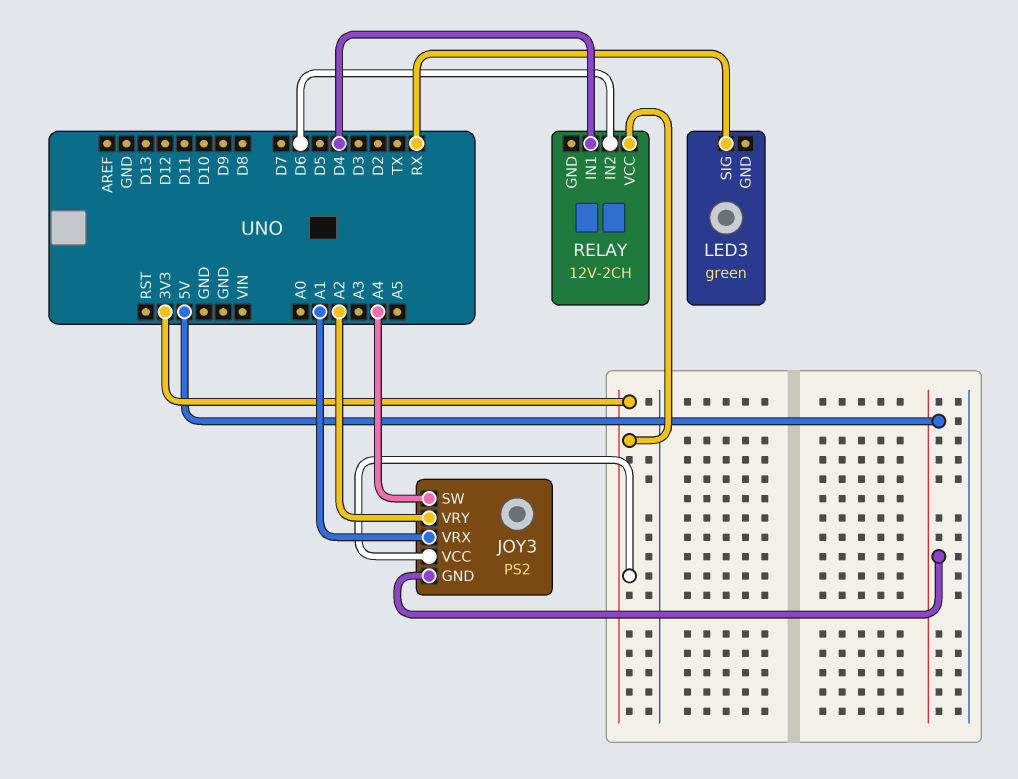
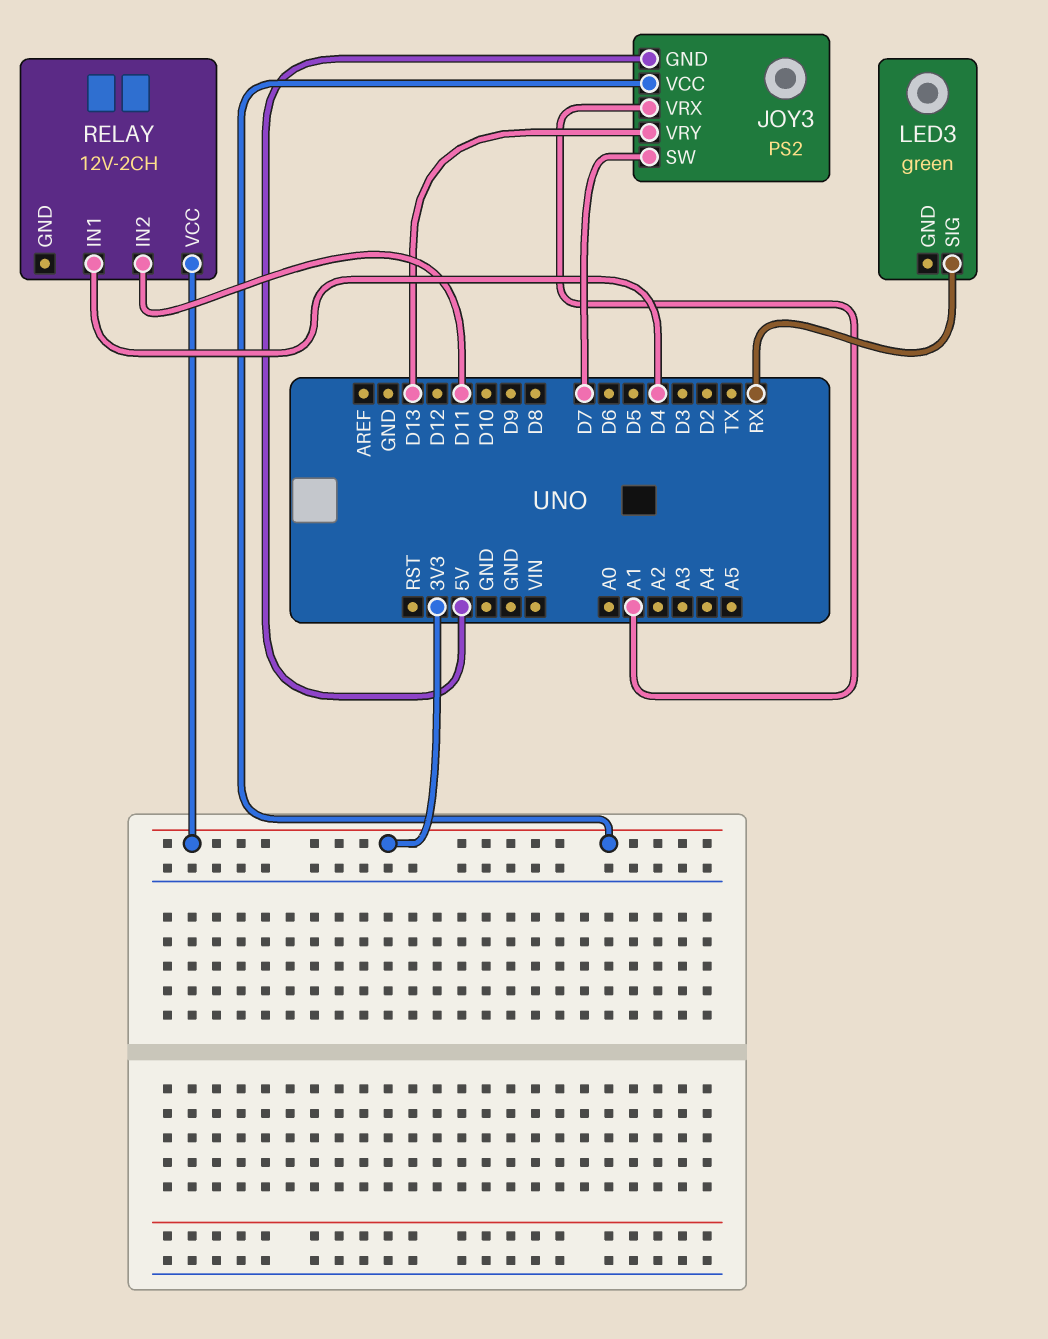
JOY3 pin SW: A4 -> D7
JOY3 pin VRY: A2 -> D13
RELAY pin IN2: D6 -> D11

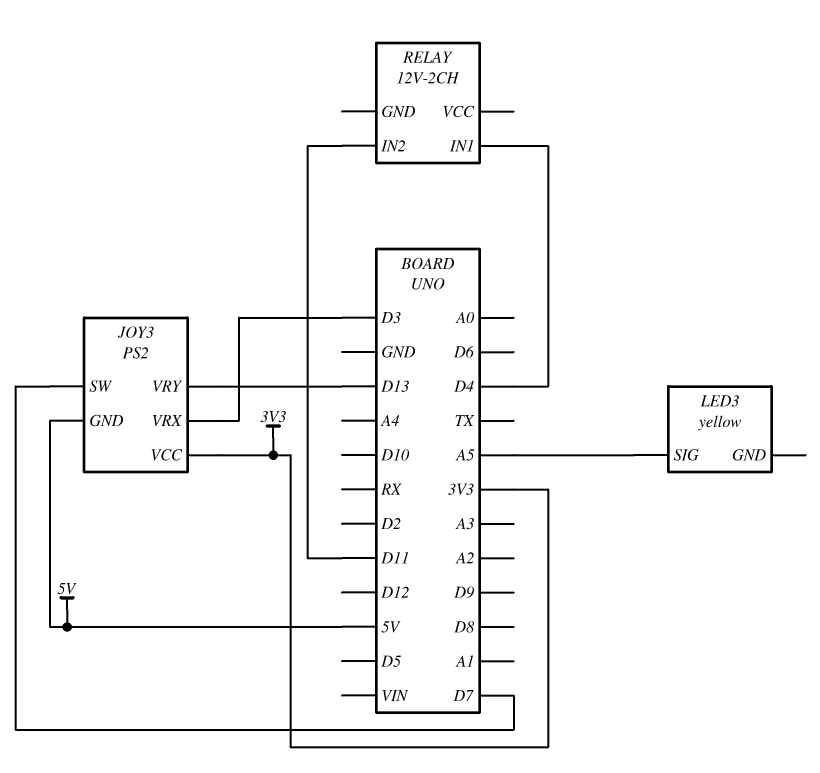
JOY3 pin VRX: A1 -> D3
LED3: green -> yellow
LED3 pin SIG: RX -> A5
RELAY pin VCC: 3V3 -> none

